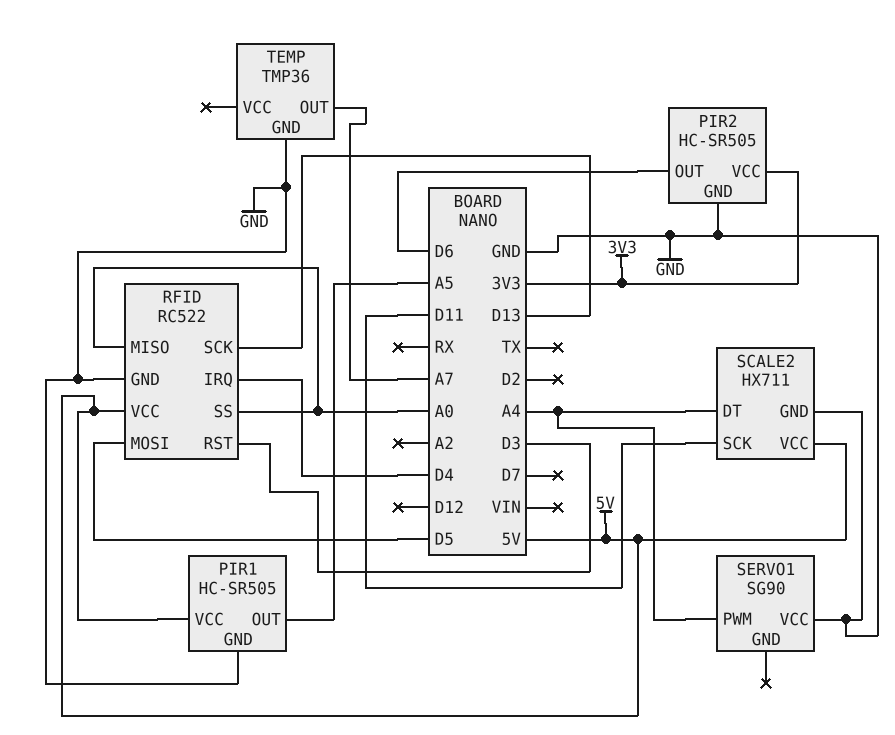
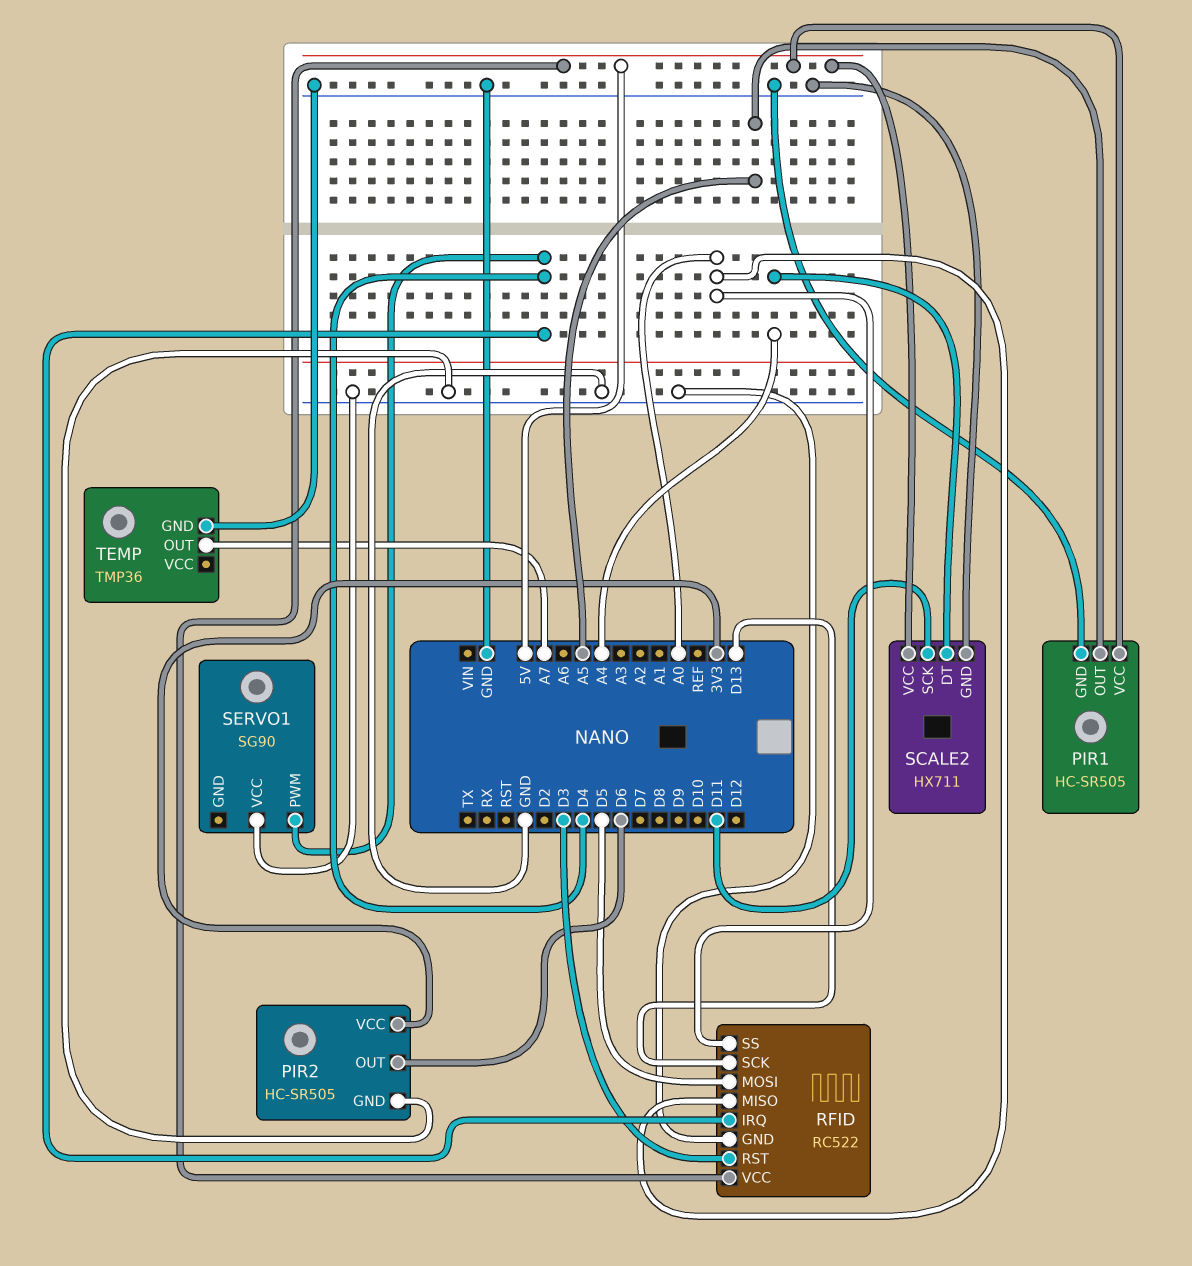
SERVO1 pin PWM: A4 -> D4

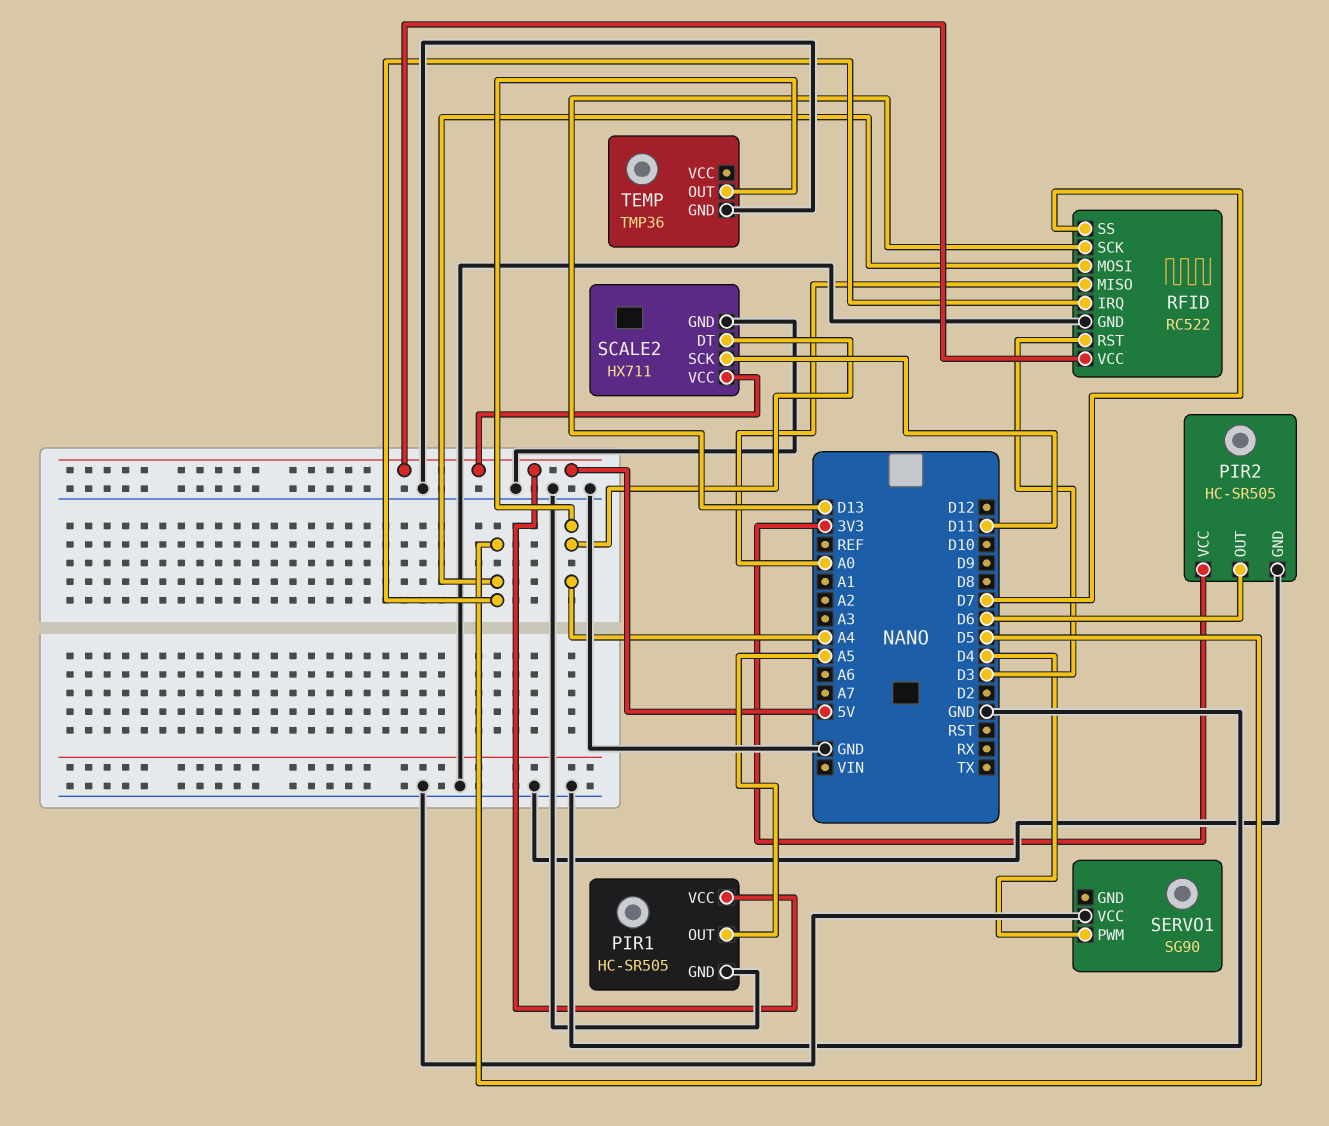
RFID pin IRQ: D4 -> D5
RFID pin SS: A0 -> D7
TEMP pin OUT: A7 -> A4

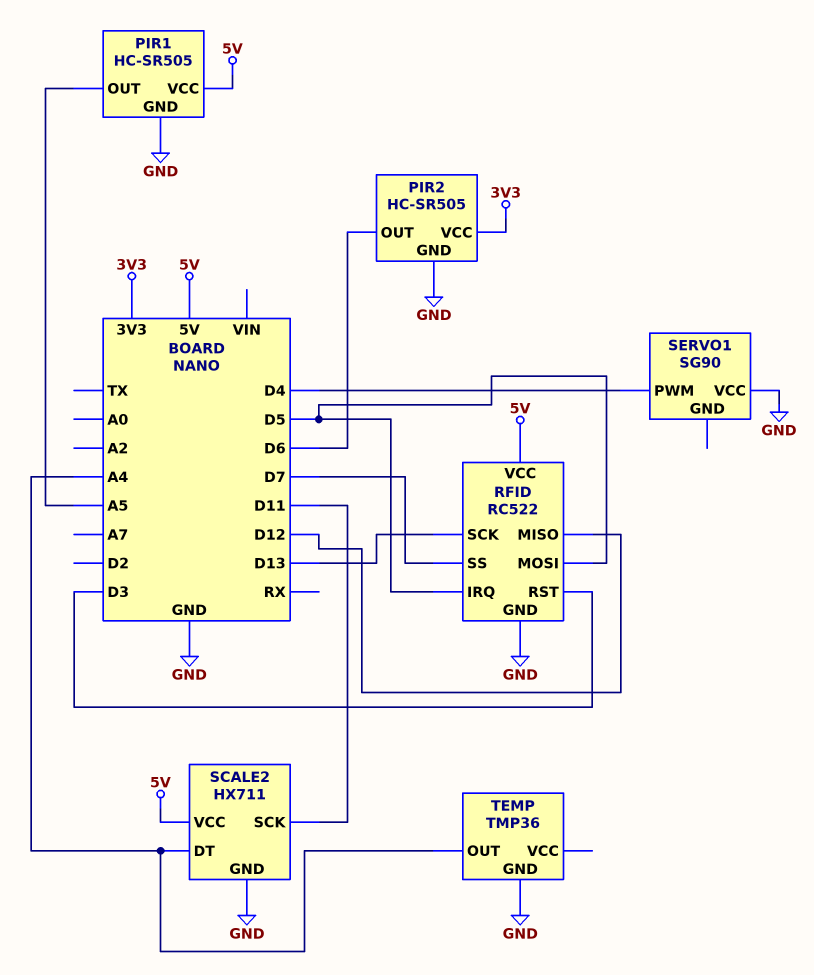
RFID pin MISO: A0 -> D12

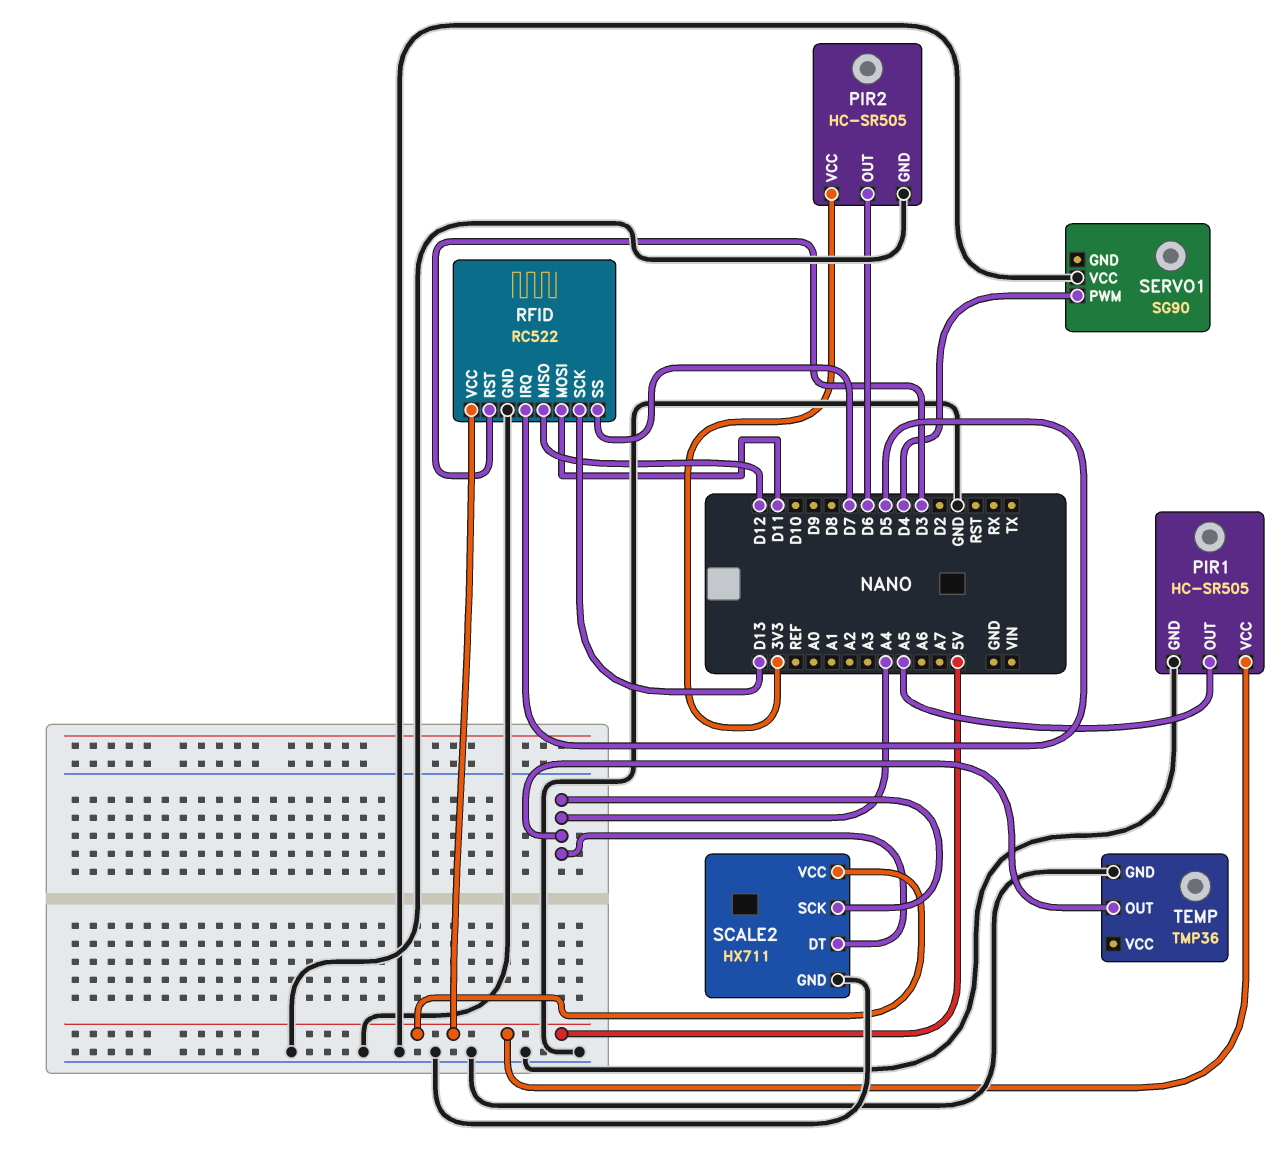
RFID pin MOSI: D5 -> D11
SCALE2 pin SCK: D11 -> A4

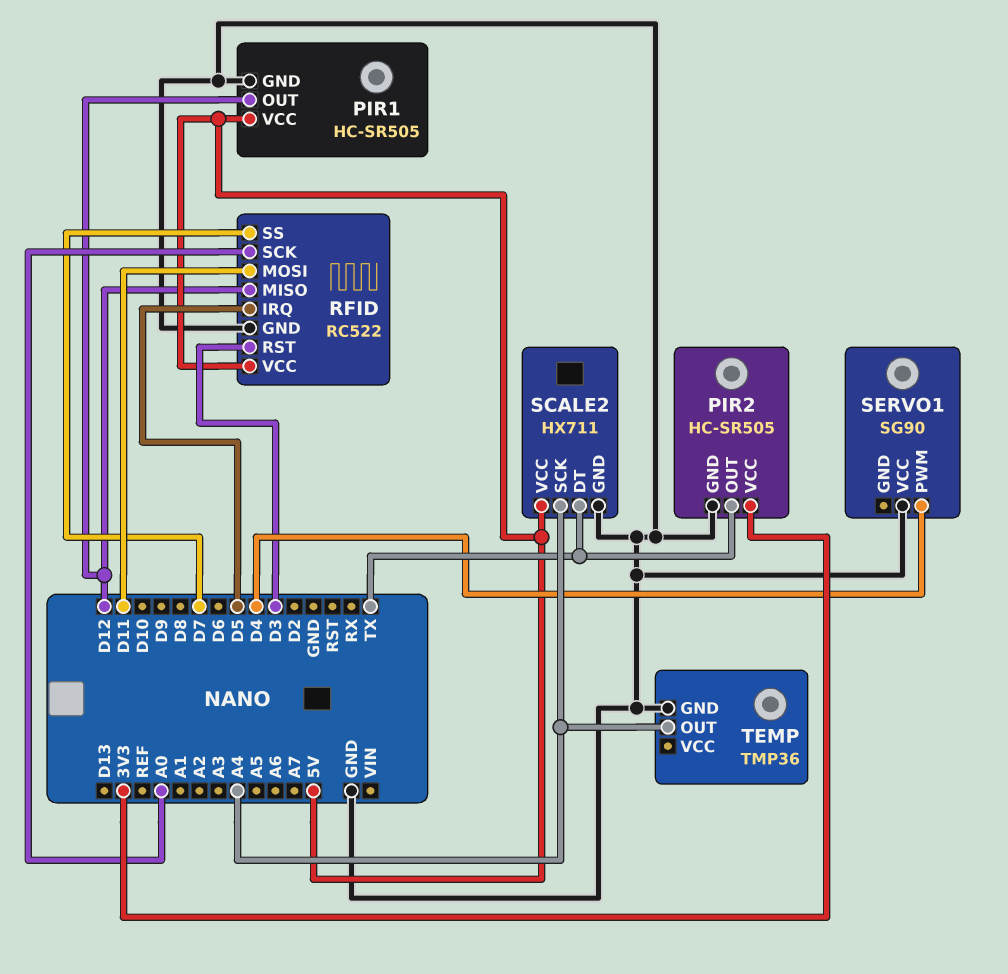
PIR1 pin OUT: A5 -> D12
PIR2 pin OUT: D6 -> TX
RFID pin SCK: D13 -> A0
SCALE2 pin DT: A4 -> TX

